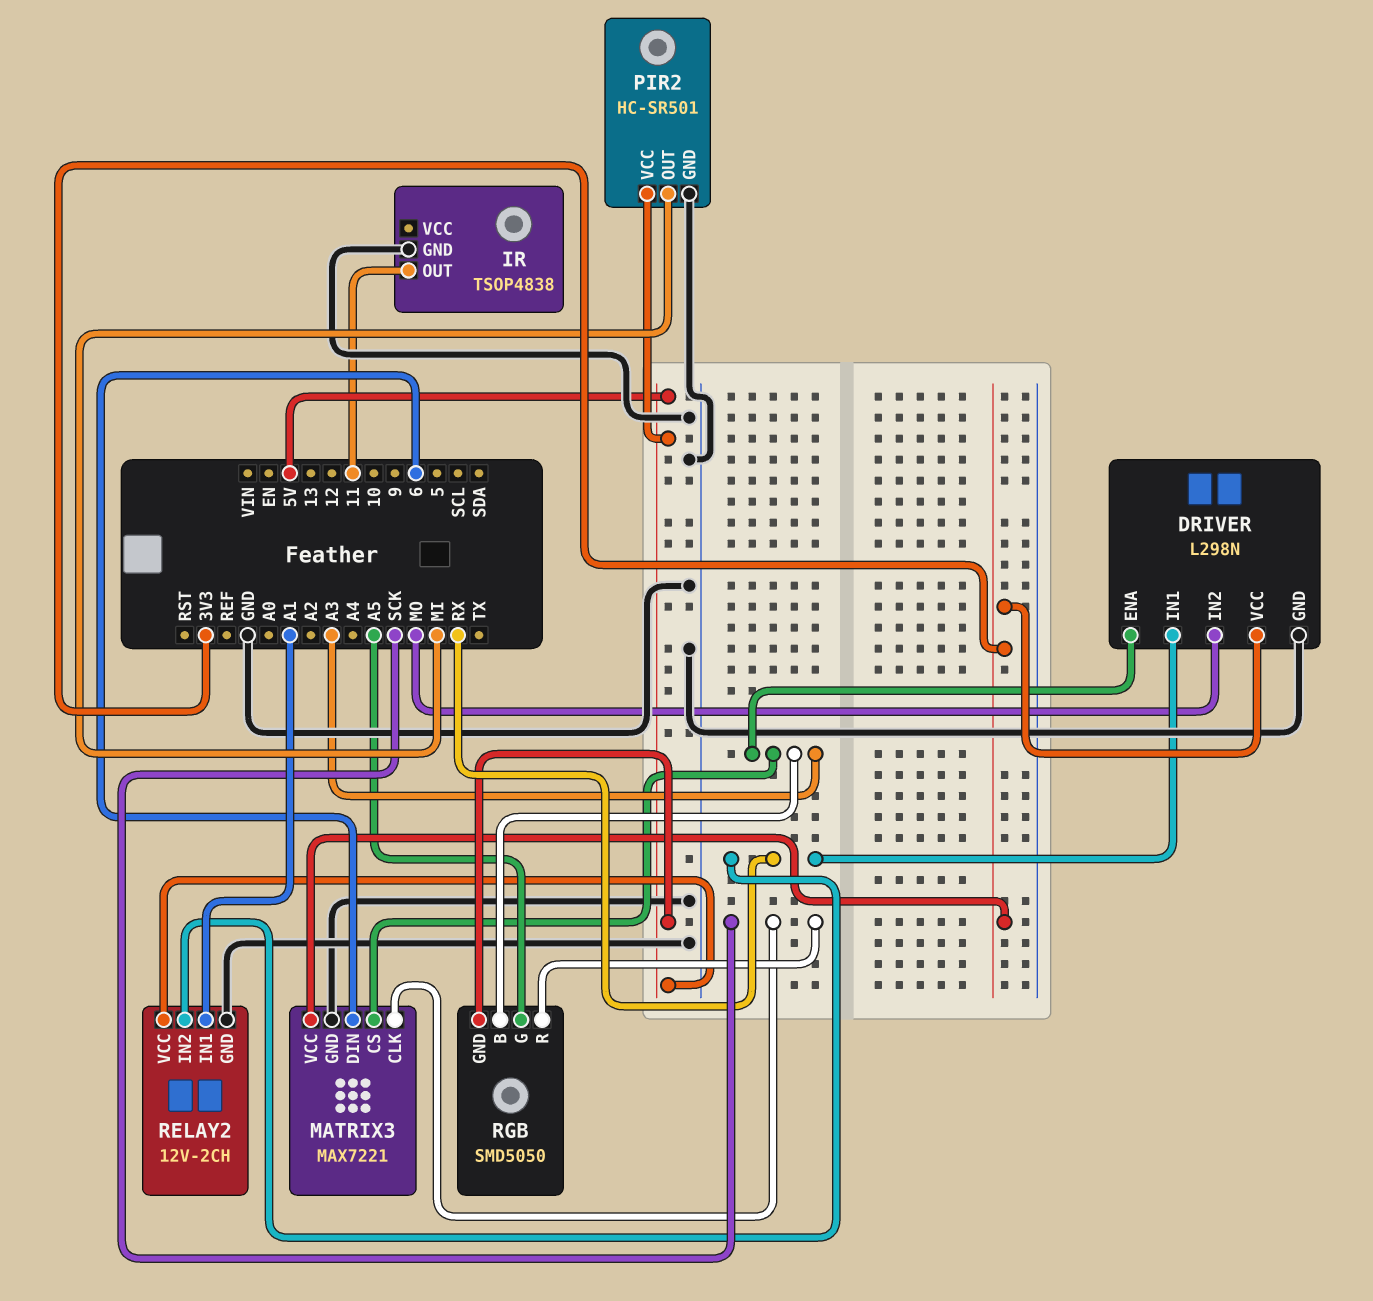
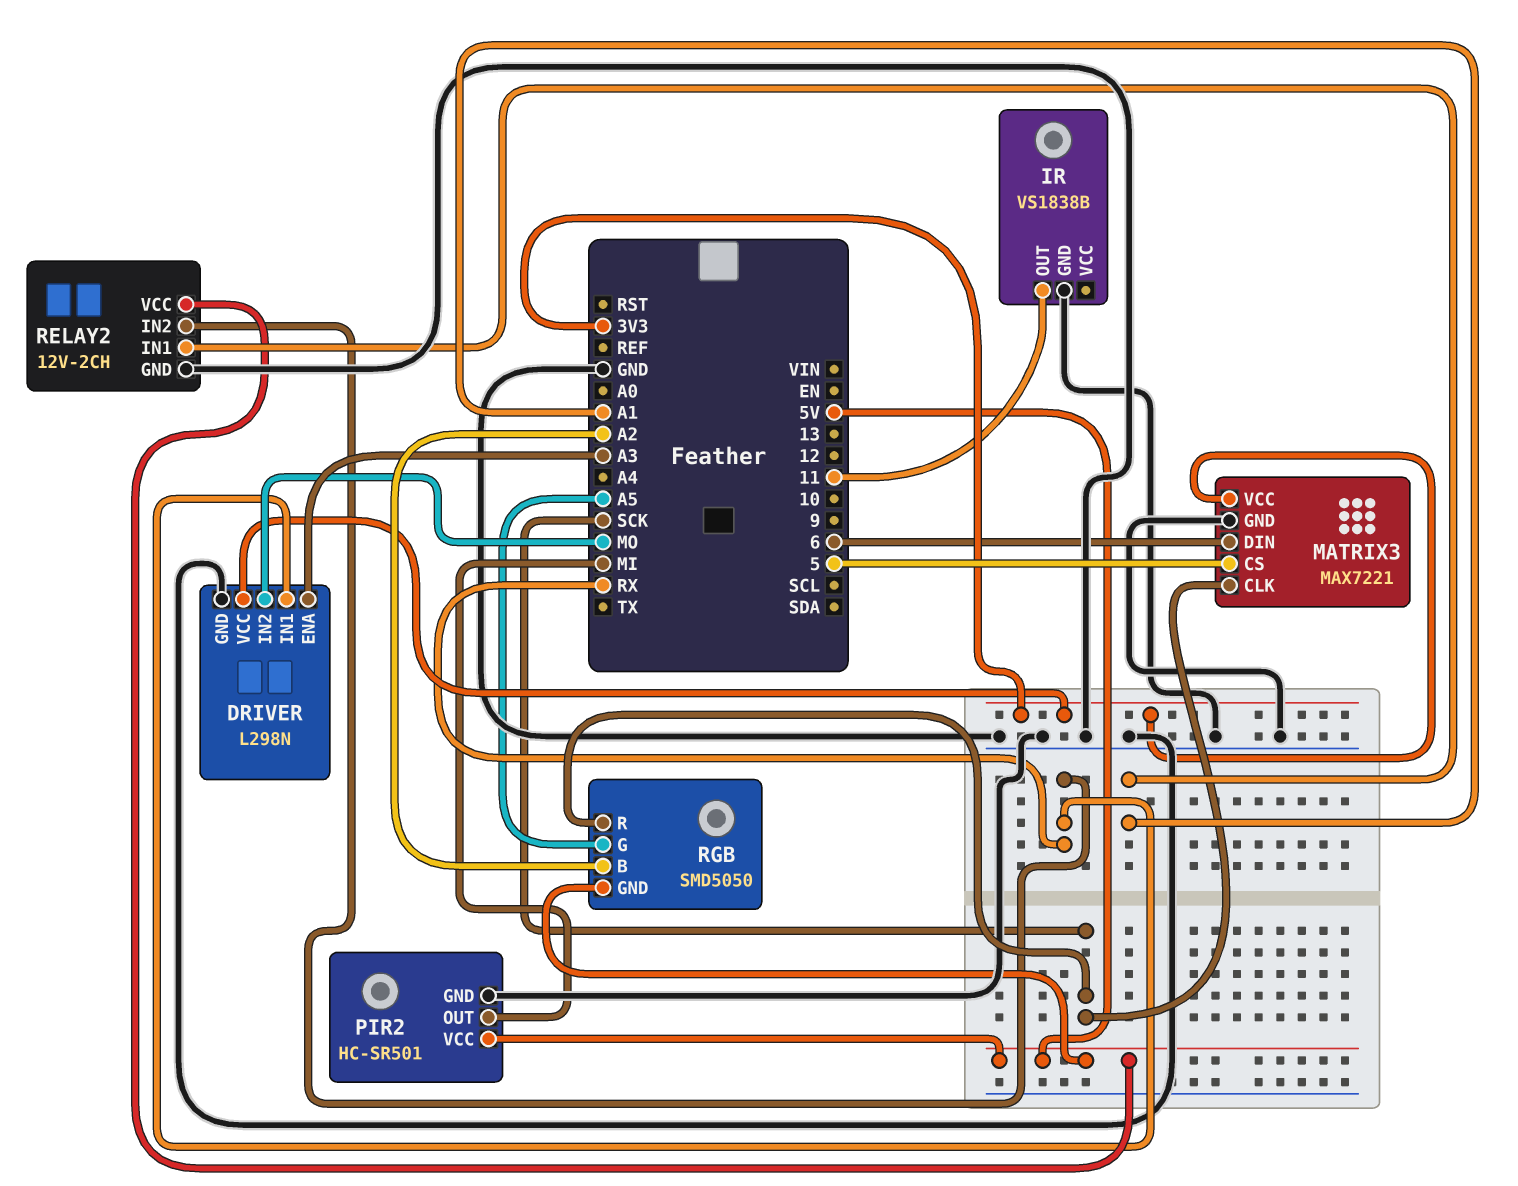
IR: TSOP4838 -> VS1838B
MATRIX3 pin CS: A3 -> 5
RGB pin B: A3 -> A2

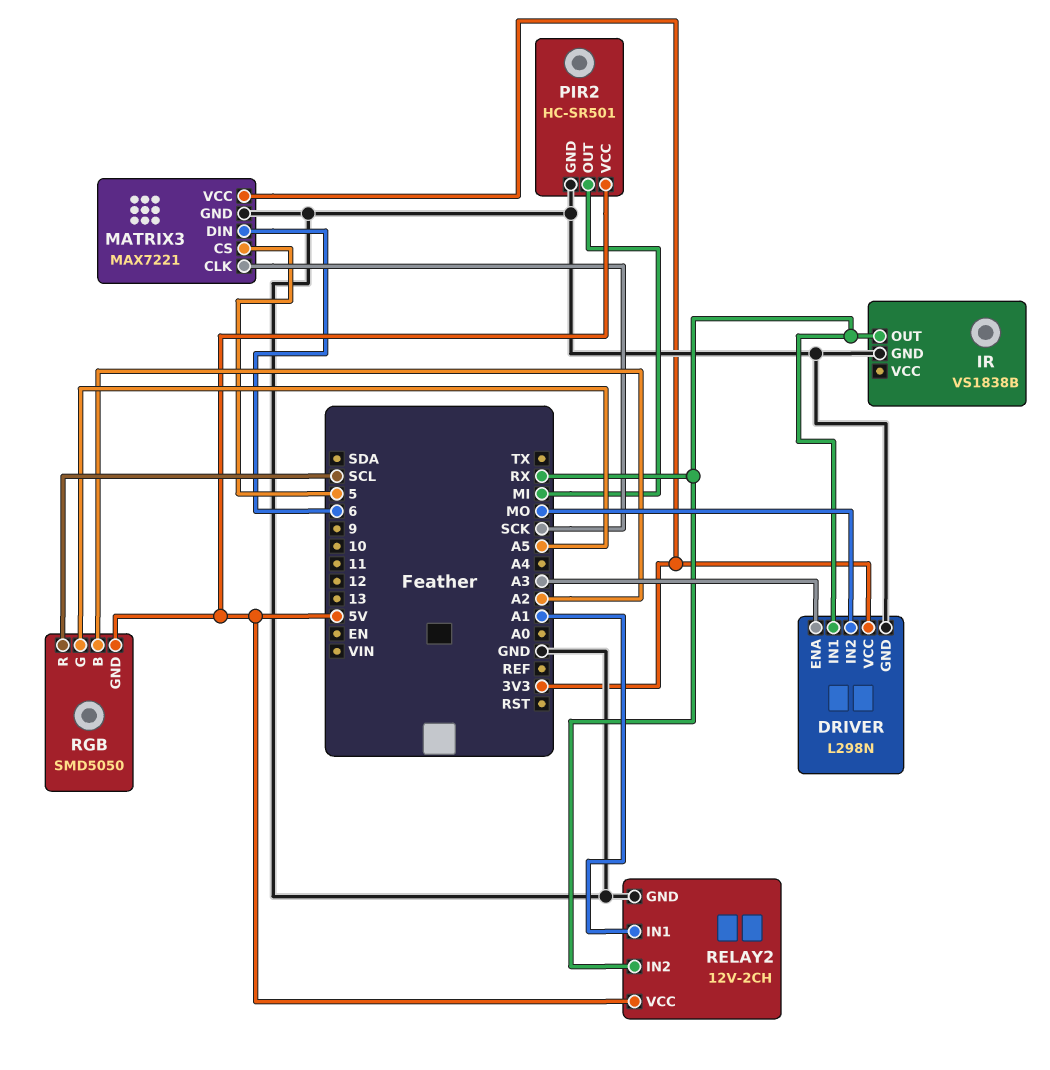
IR pin OUT: 11 -> RX
RGB pin R: SCK -> SCL

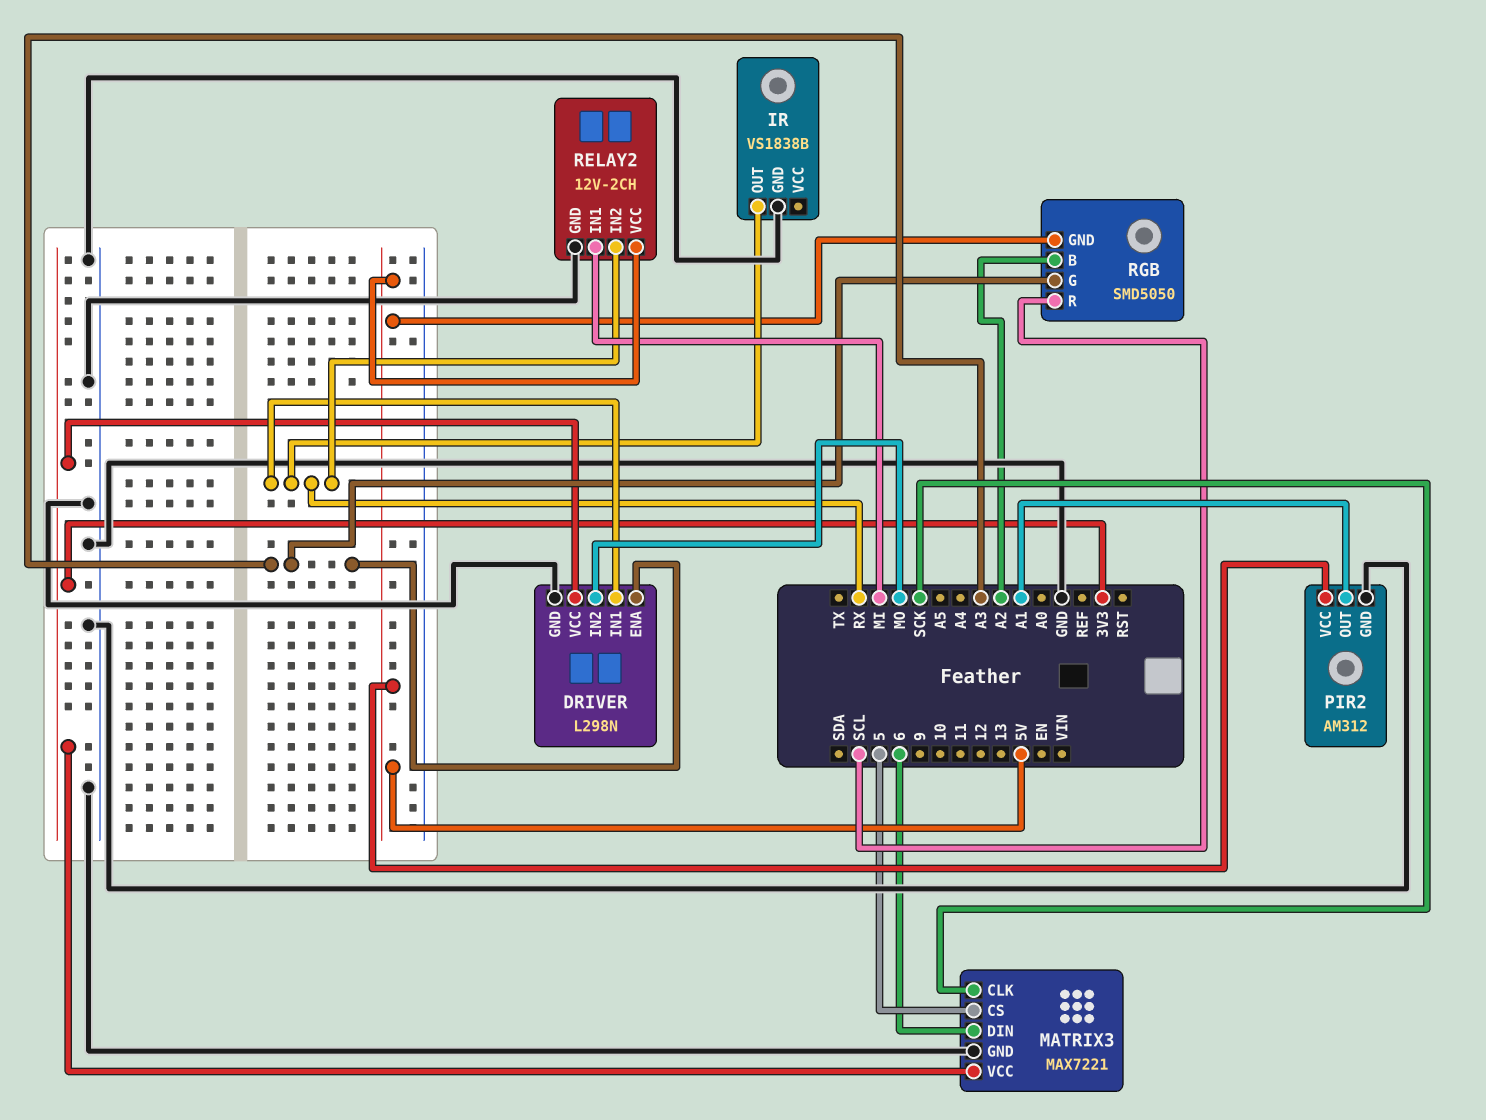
PIR2: HC-SR501 -> AM312
PIR2 pin OUT: MI -> A1
RELAY2 pin IN1: A1 -> MI
RGB pin G: A5 -> A3

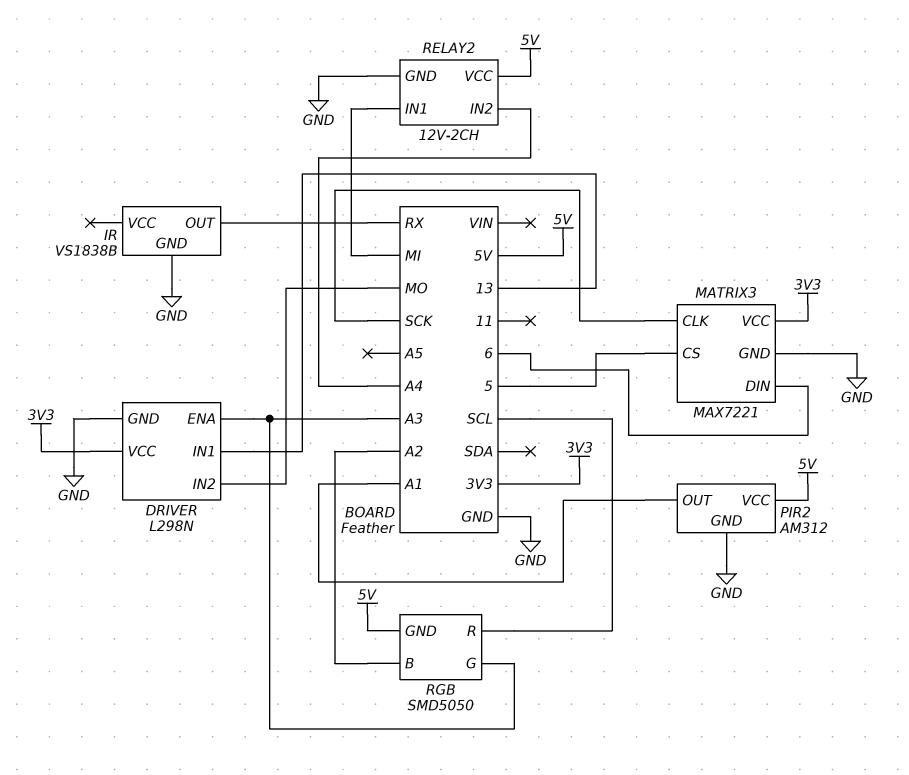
DRIVER pin IN1: RX -> 13
RELAY2 pin IN2: RX -> A4

